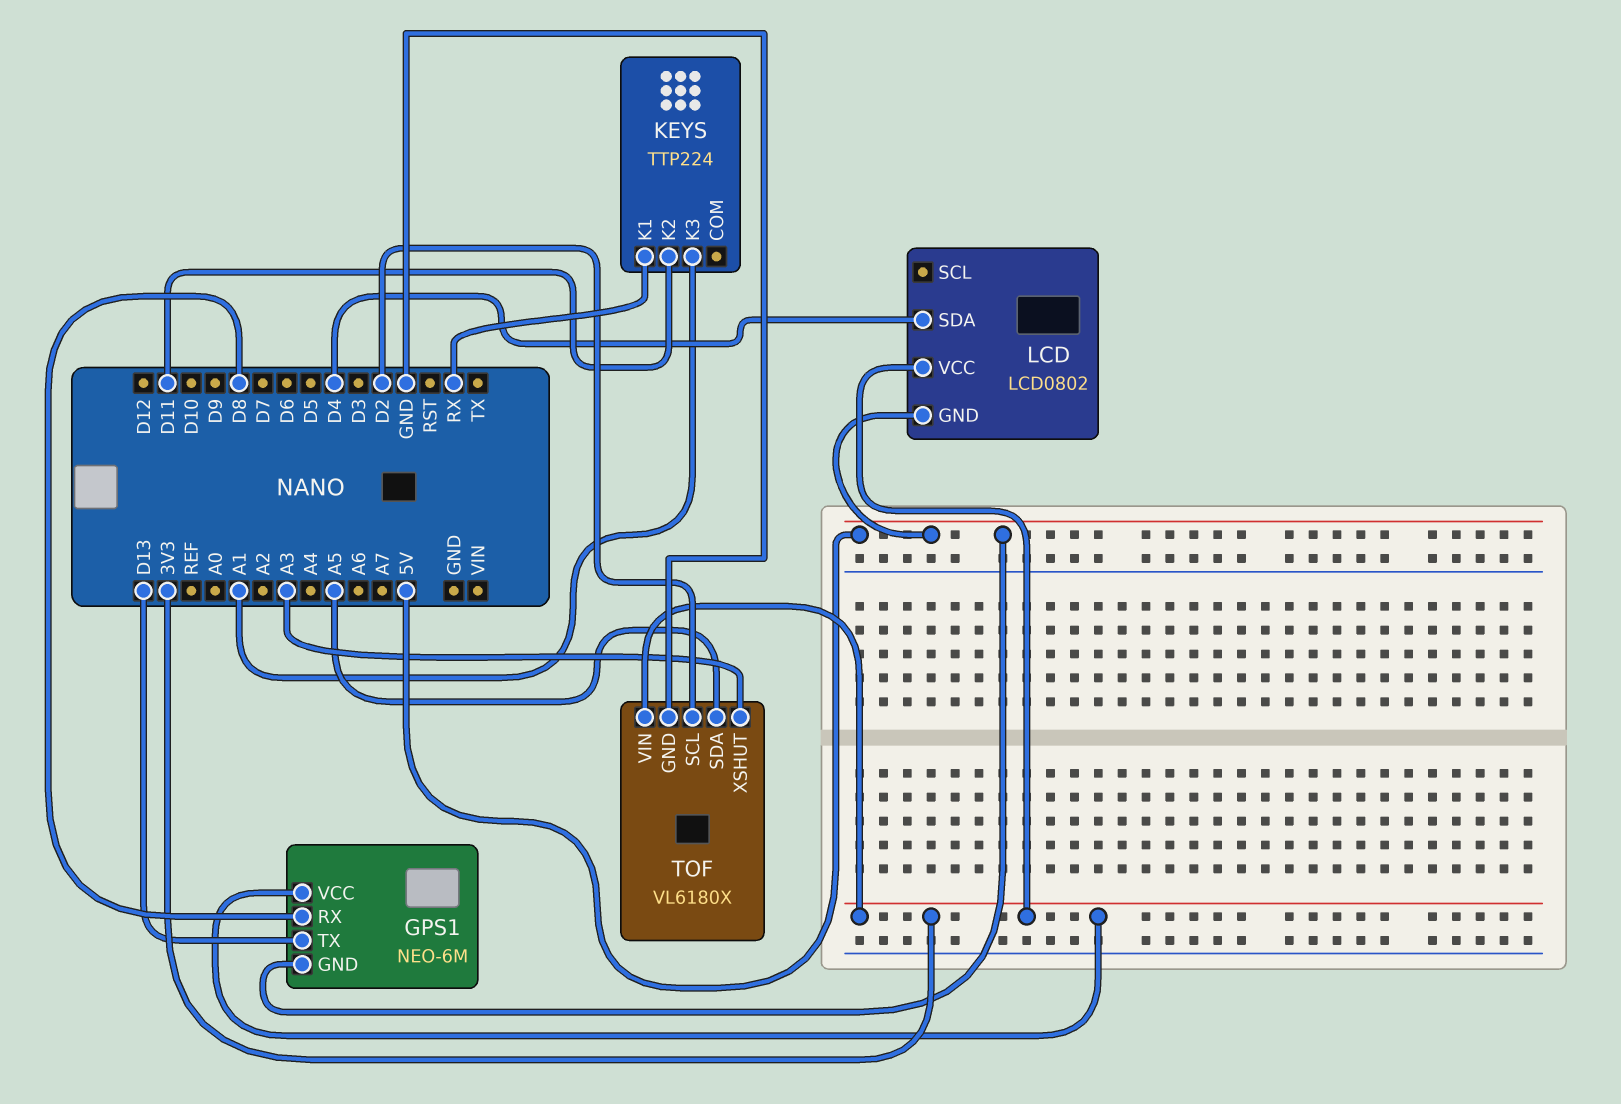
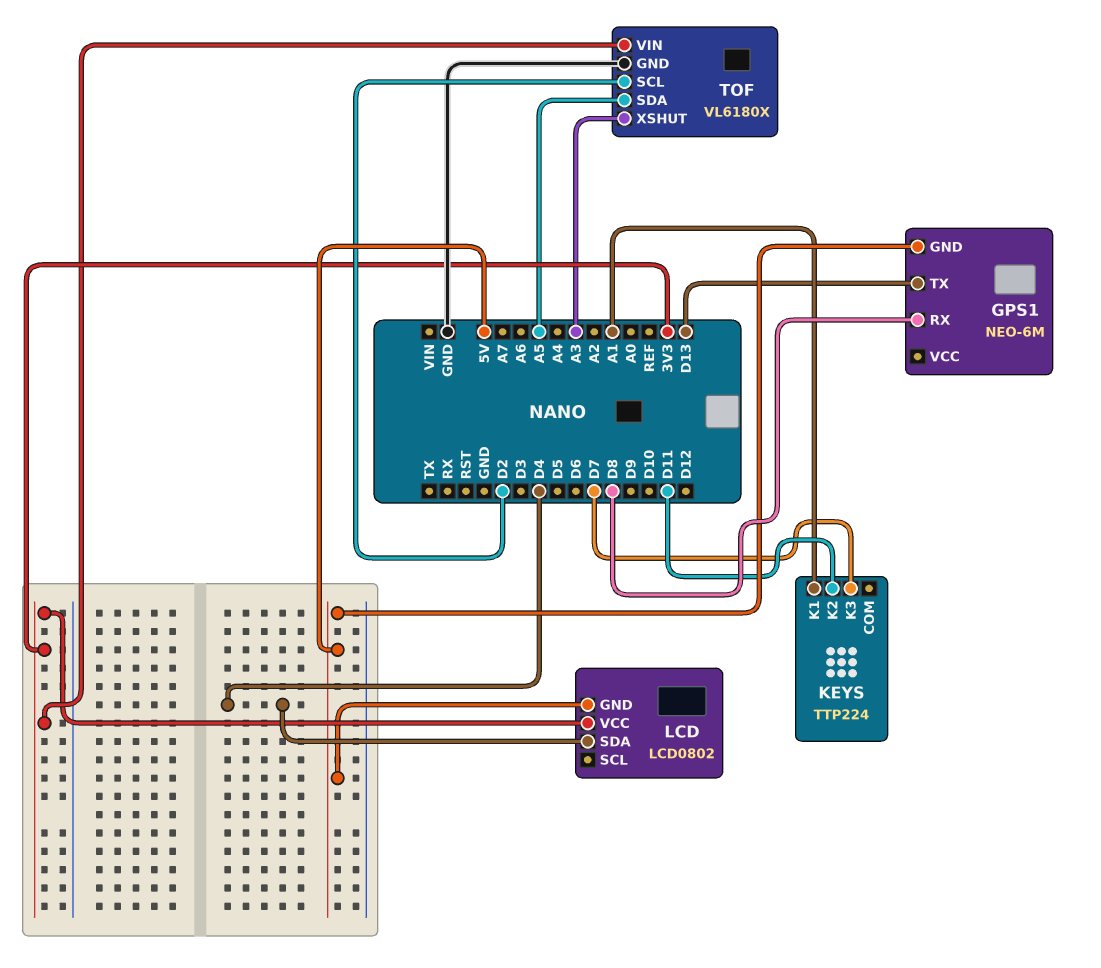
GPS1 pin VCC: 3V3 -> none
KEYS pin K1: RX -> A1
KEYS pin K3: A1 -> D7

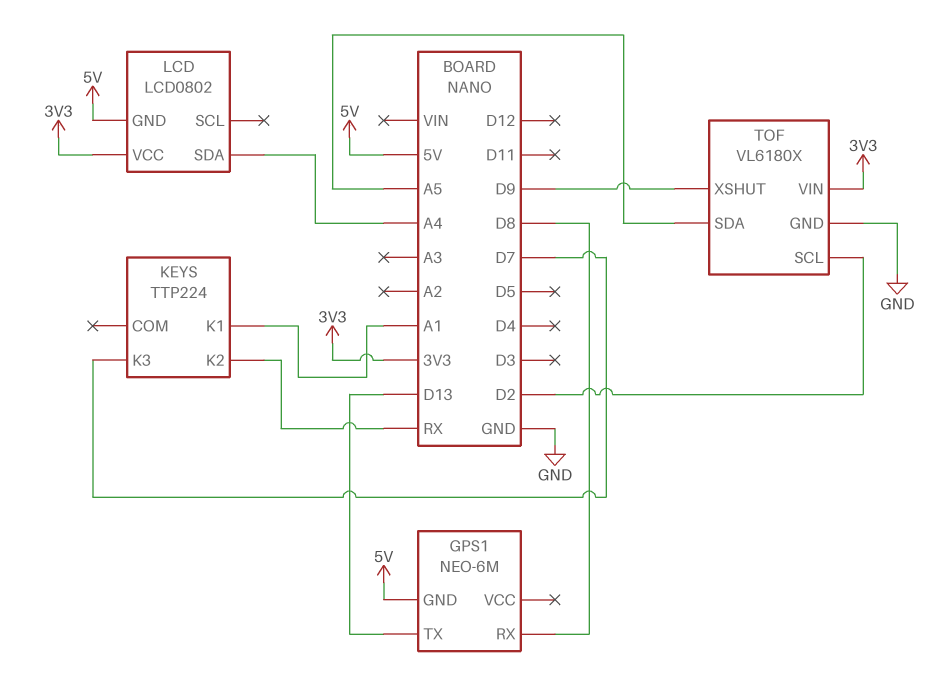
KEYS pin K2: D11 -> RX
LCD pin SDA: D4 -> A4
TOF pin XSHUT: A3 -> D9

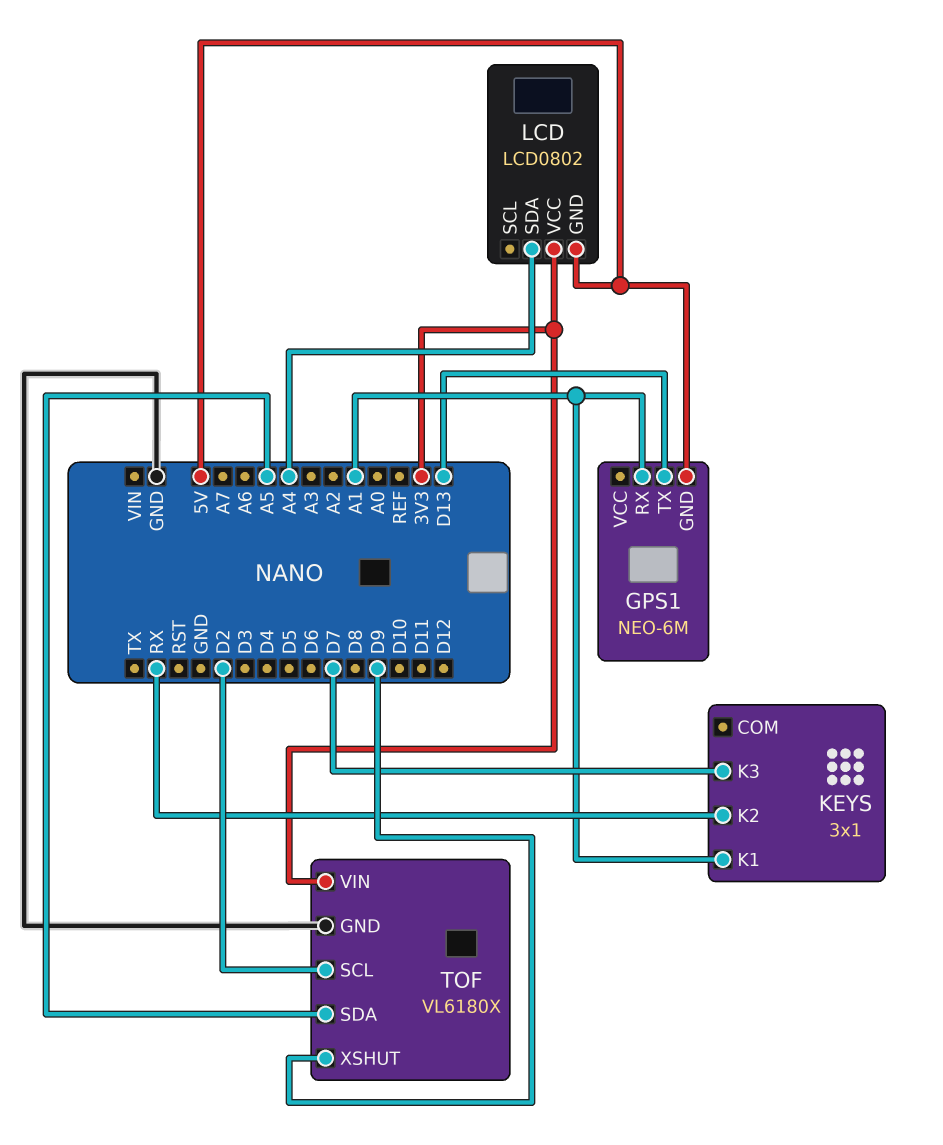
GPS1 pin RX: D8 -> A1
KEYS: TTP224 -> 3x1

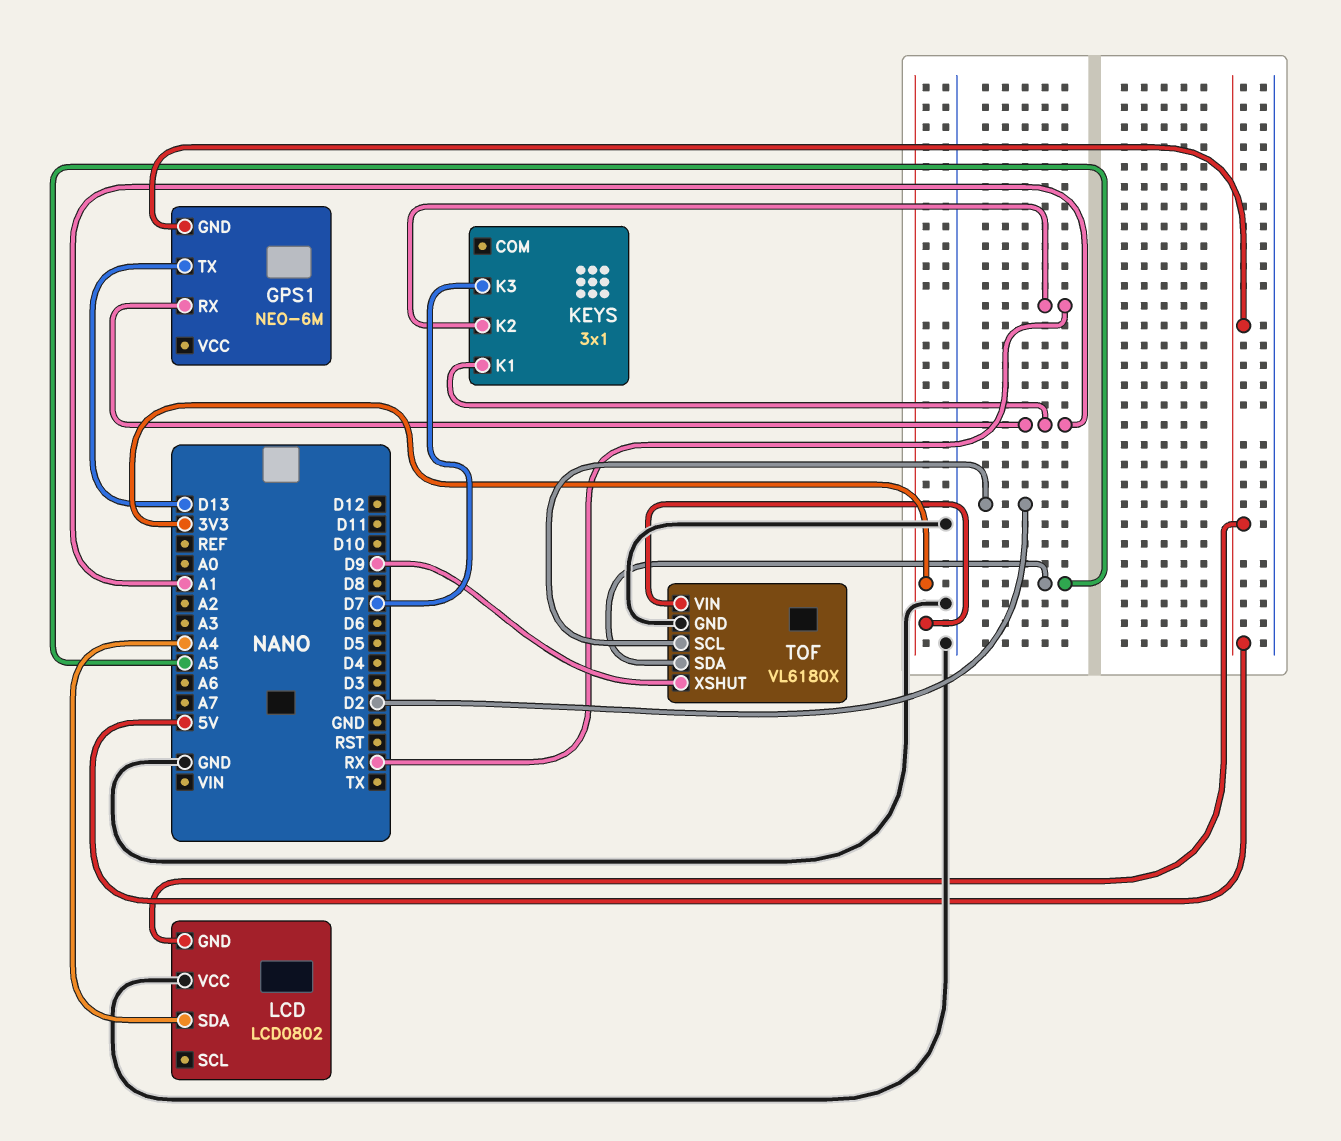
LCD pin VCC: 3V3 -> GND

